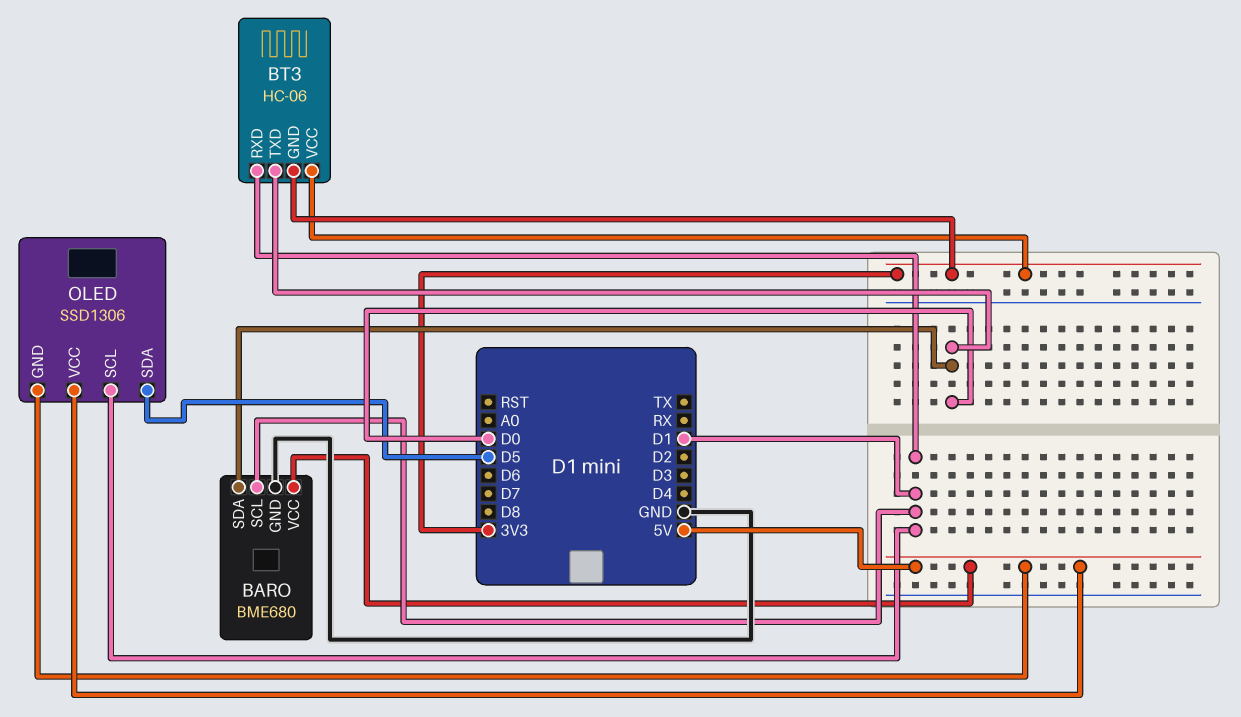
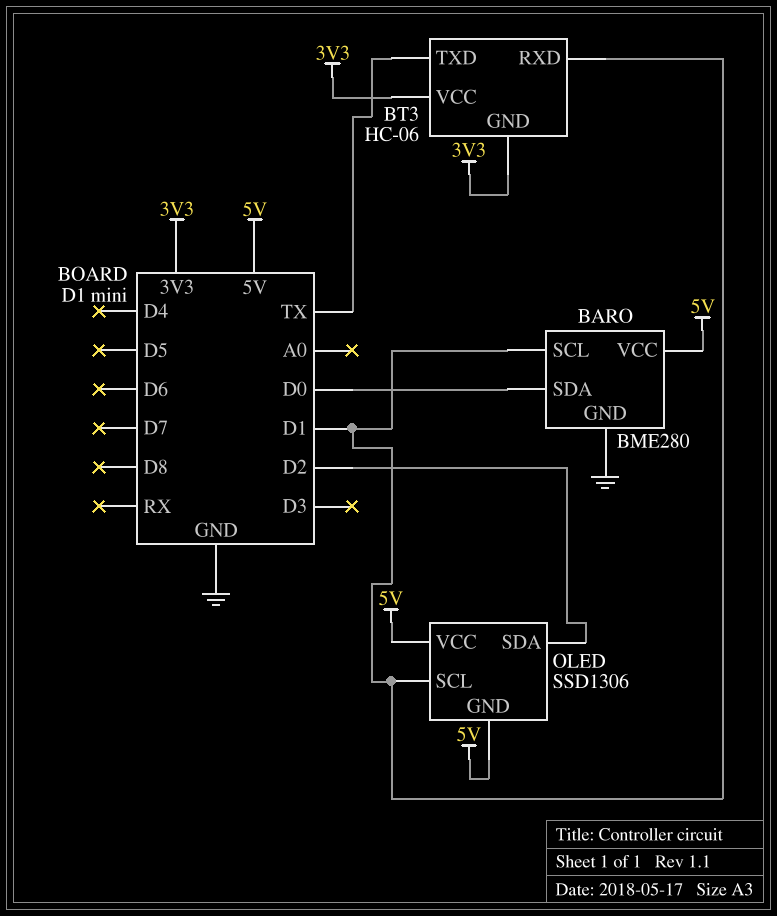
BARO: BME680 -> BME280
BT3 pin TXD: D0 -> TX
OLED pin SDA: D5 -> D2

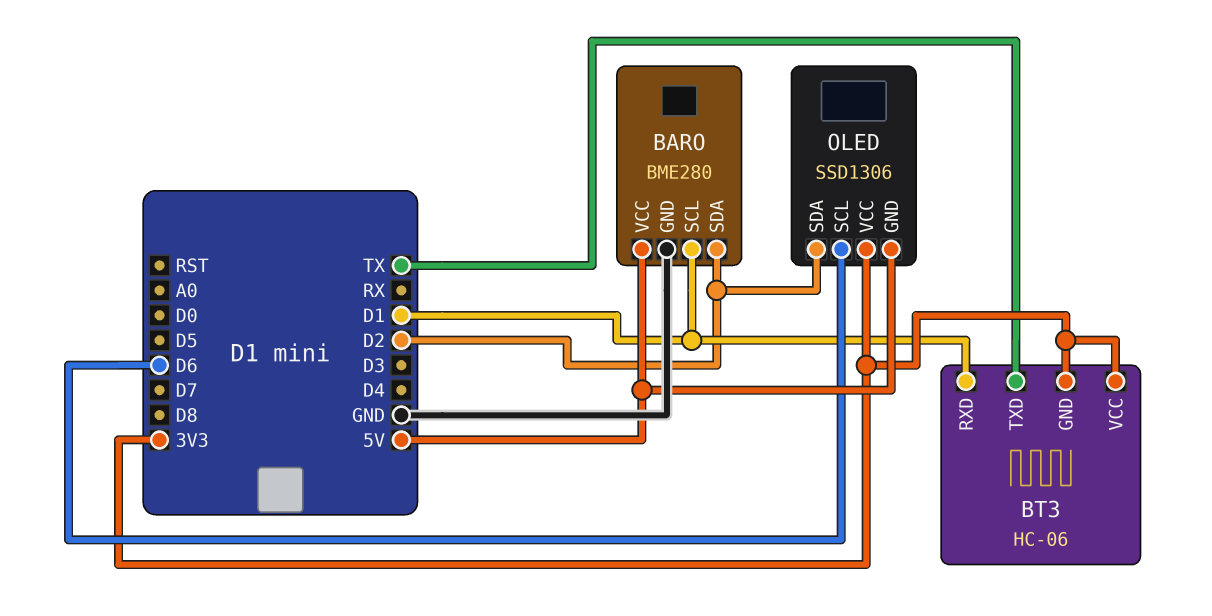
BARO pin SDA: D0 -> D2
OLED pin SCL: D1 -> D6
OLED pin VCC: 5V -> 3V3

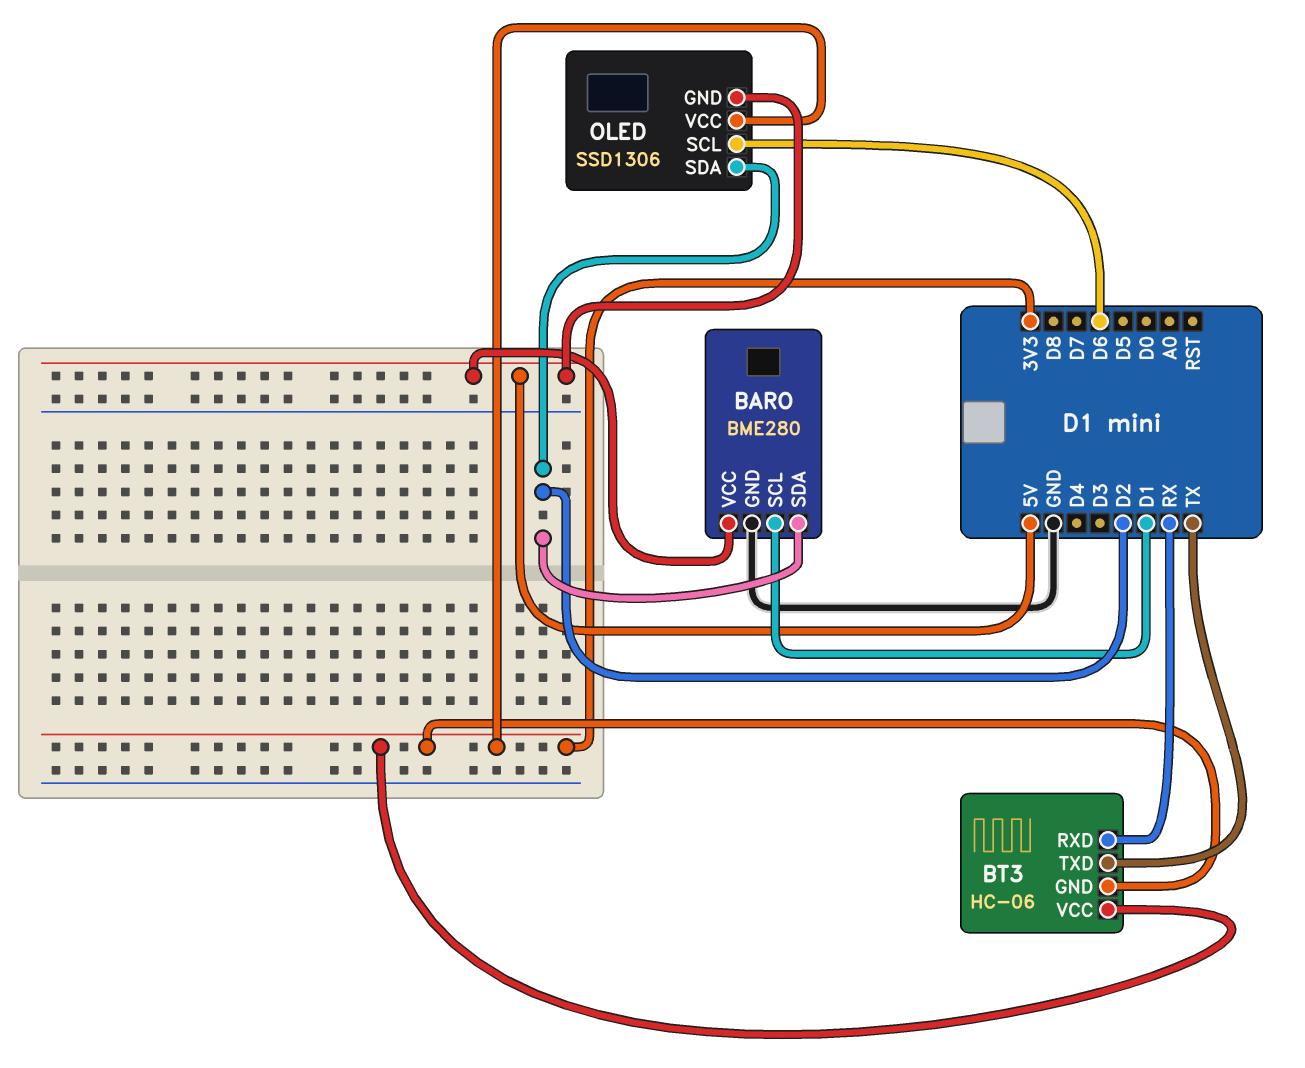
BT3 pin RXD: D1 -> RX

